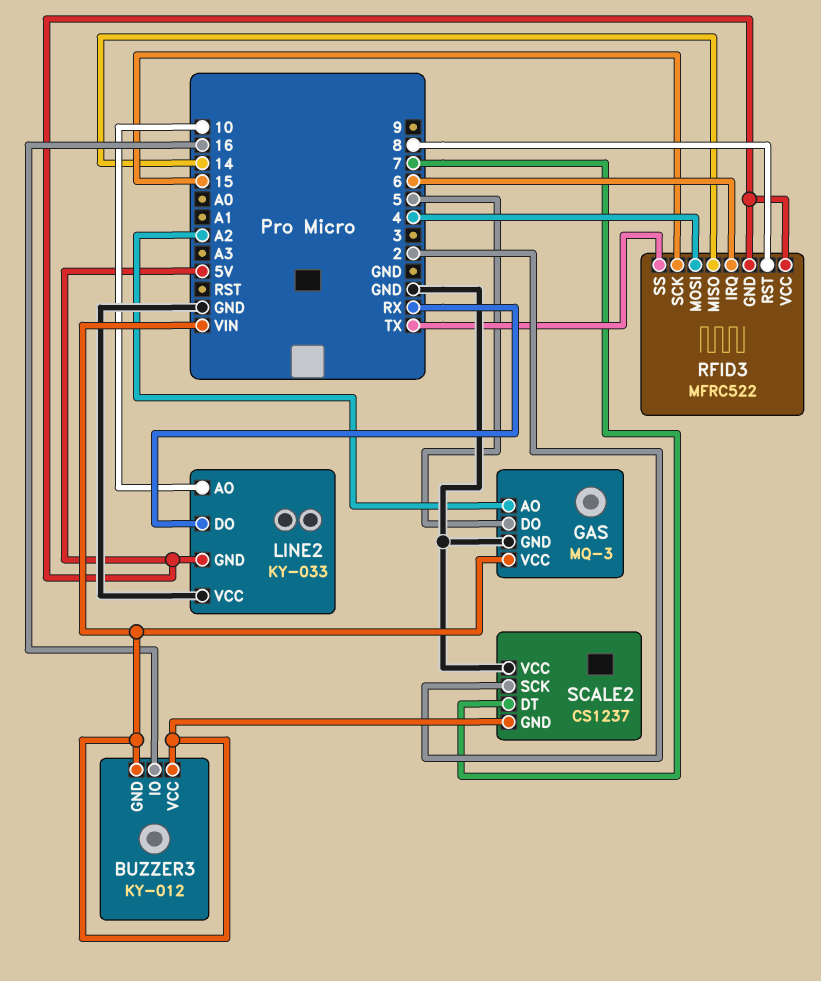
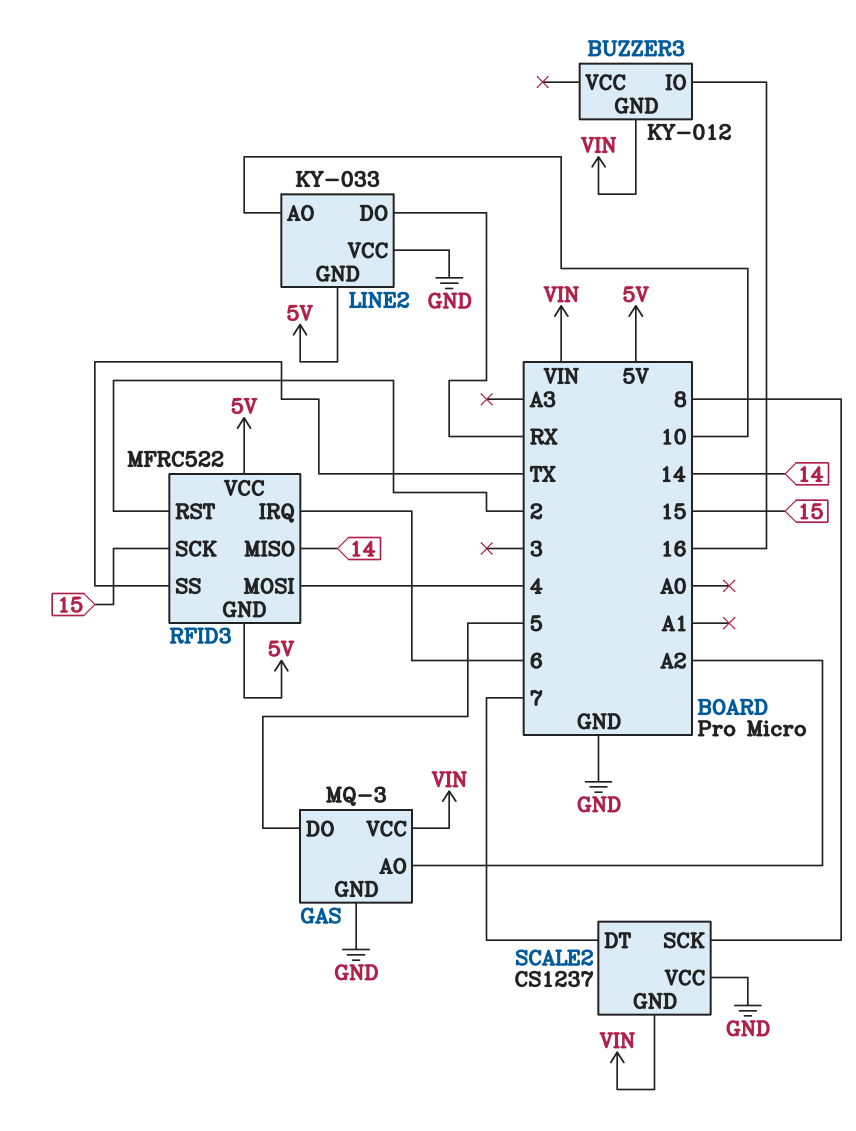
BUZZER3 pin VCC: VIN -> none
RFID3 pin RST: 8 -> 2
SCALE2 pin SCK: 2 -> 8

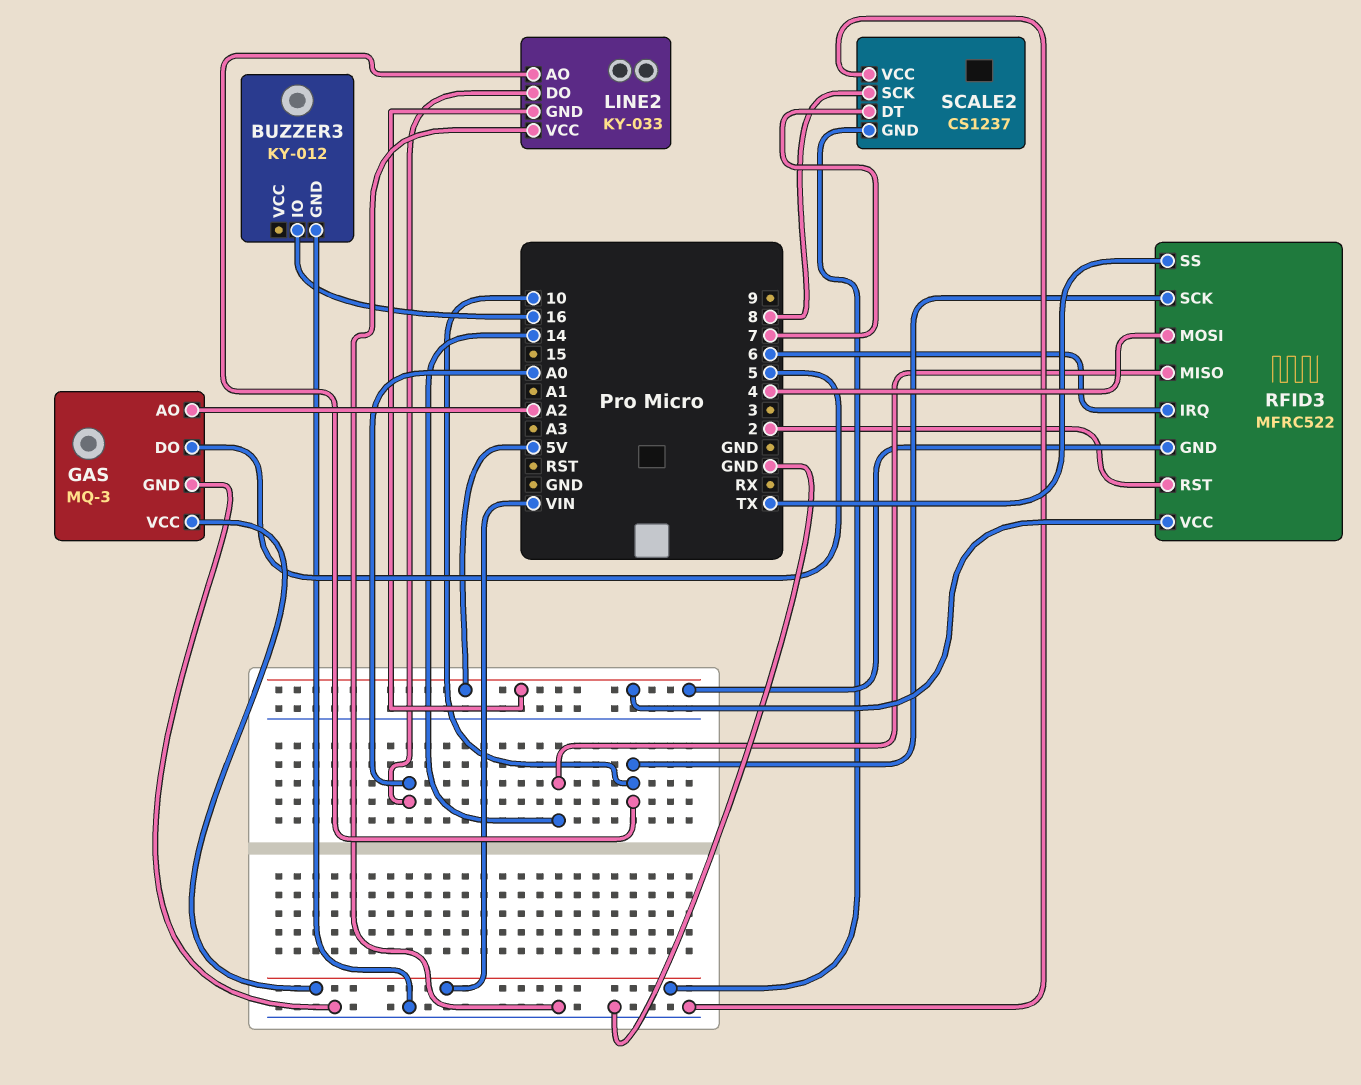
BUZZER3 pin GND: VIN -> GND
LINE2 pin DO: RX -> A0
RFID3 pin SCK: 15 -> 10

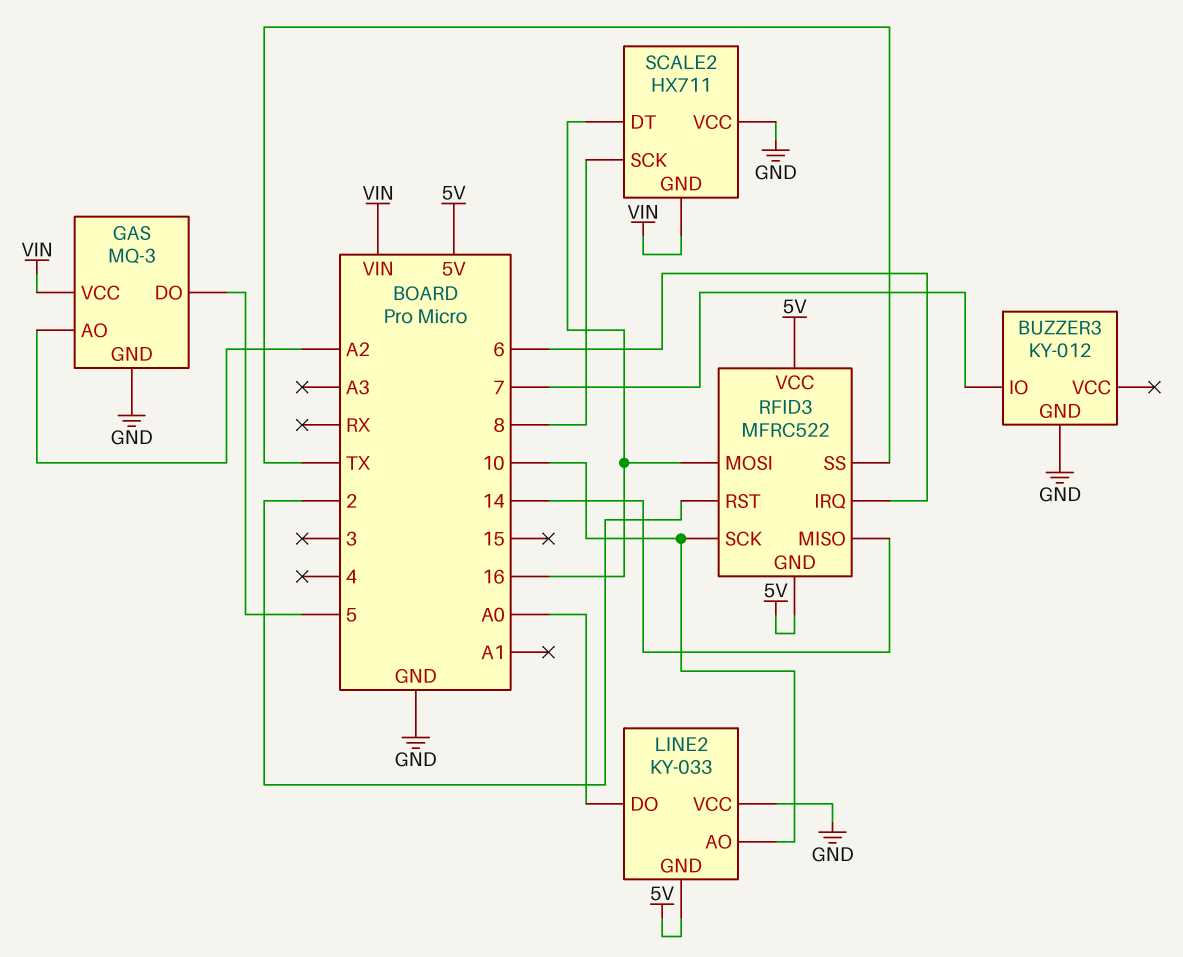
BUZZER3 pin IO: 16 -> 7
RFID3 pin MOSI: 4 -> 16
SCALE2: CS1237 -> HX711
SCALE2 pin DT: 7 -> 16

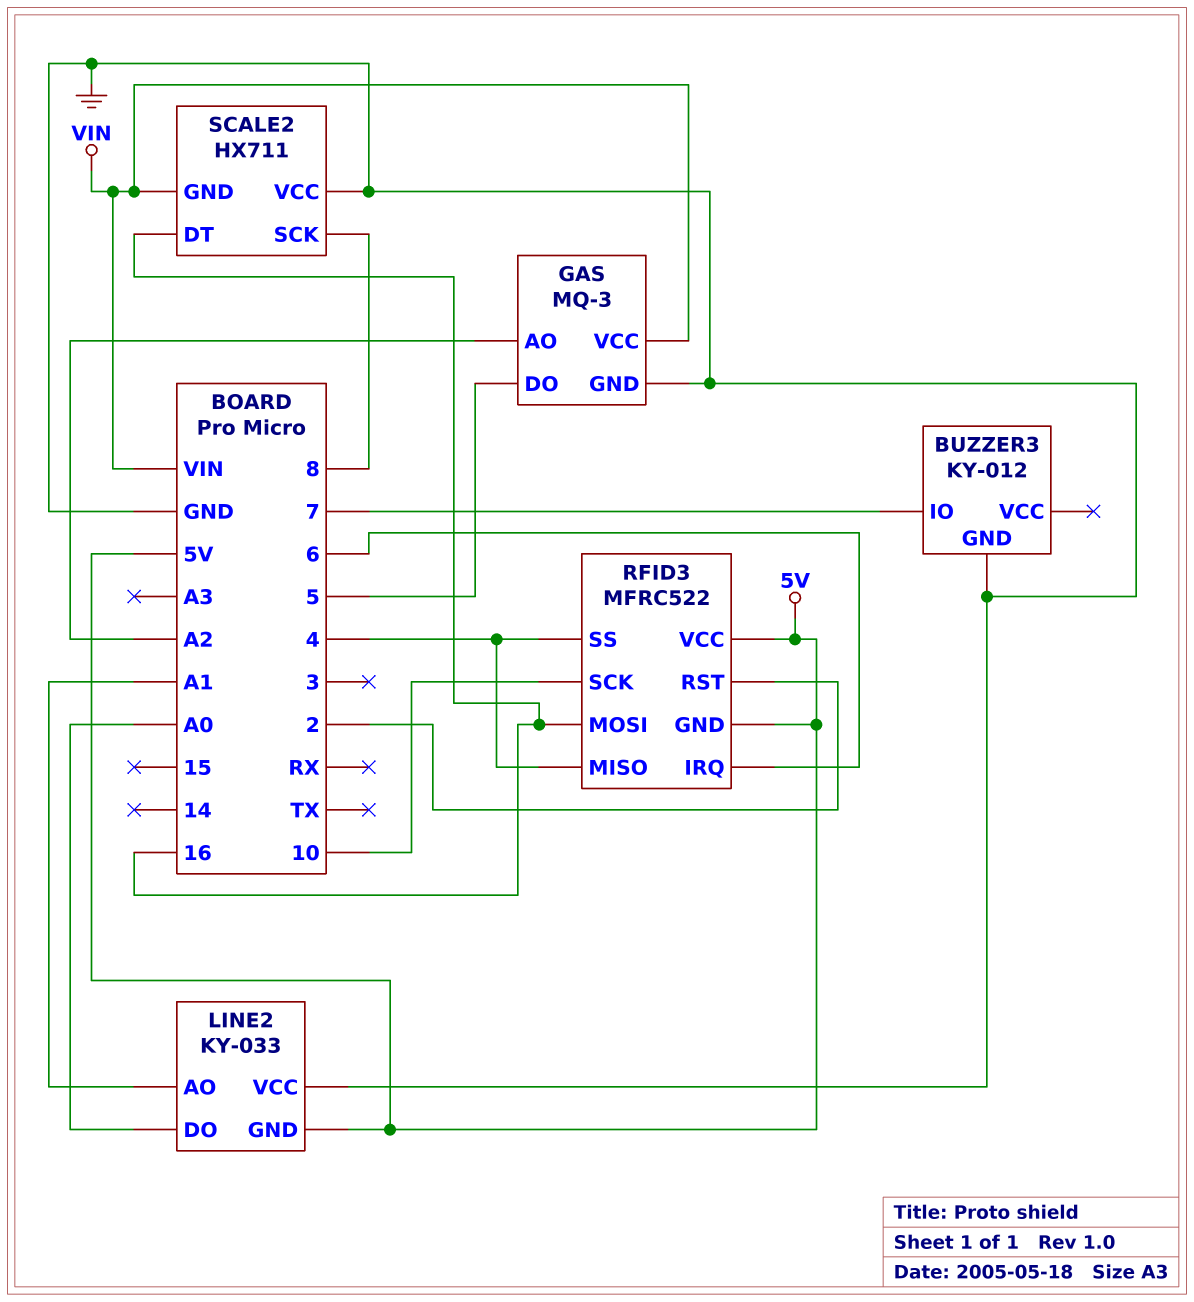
LINE2 pin AO: 10 -> A1
RFID3 pin MISO: 14 -> 4
RFID3 pin SS: TX -> 4

